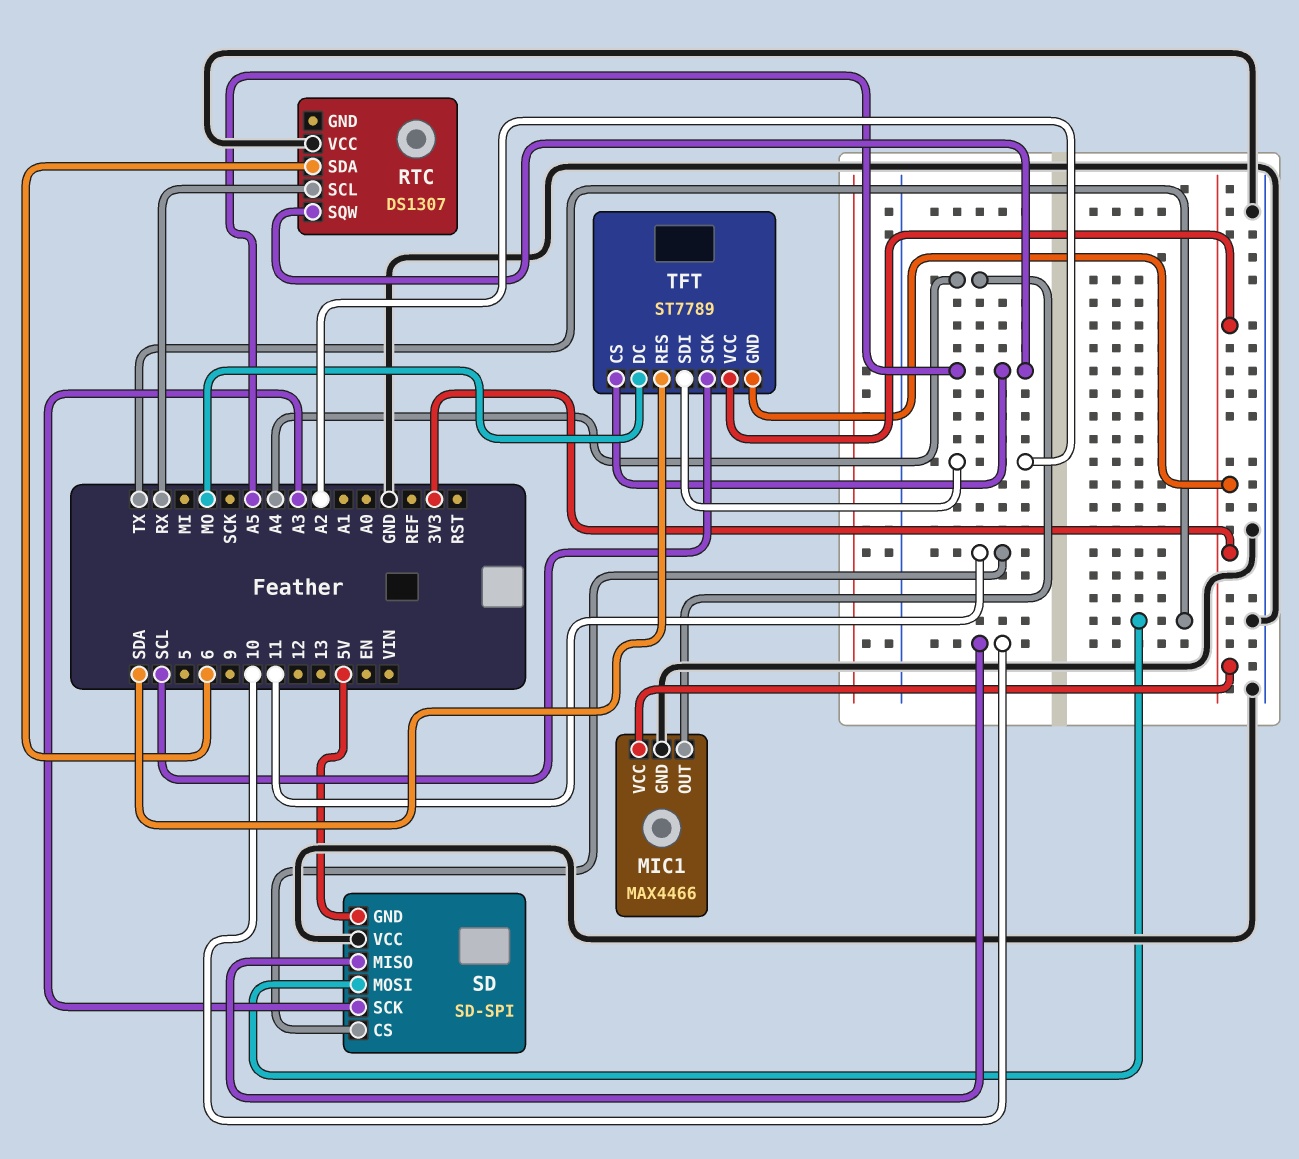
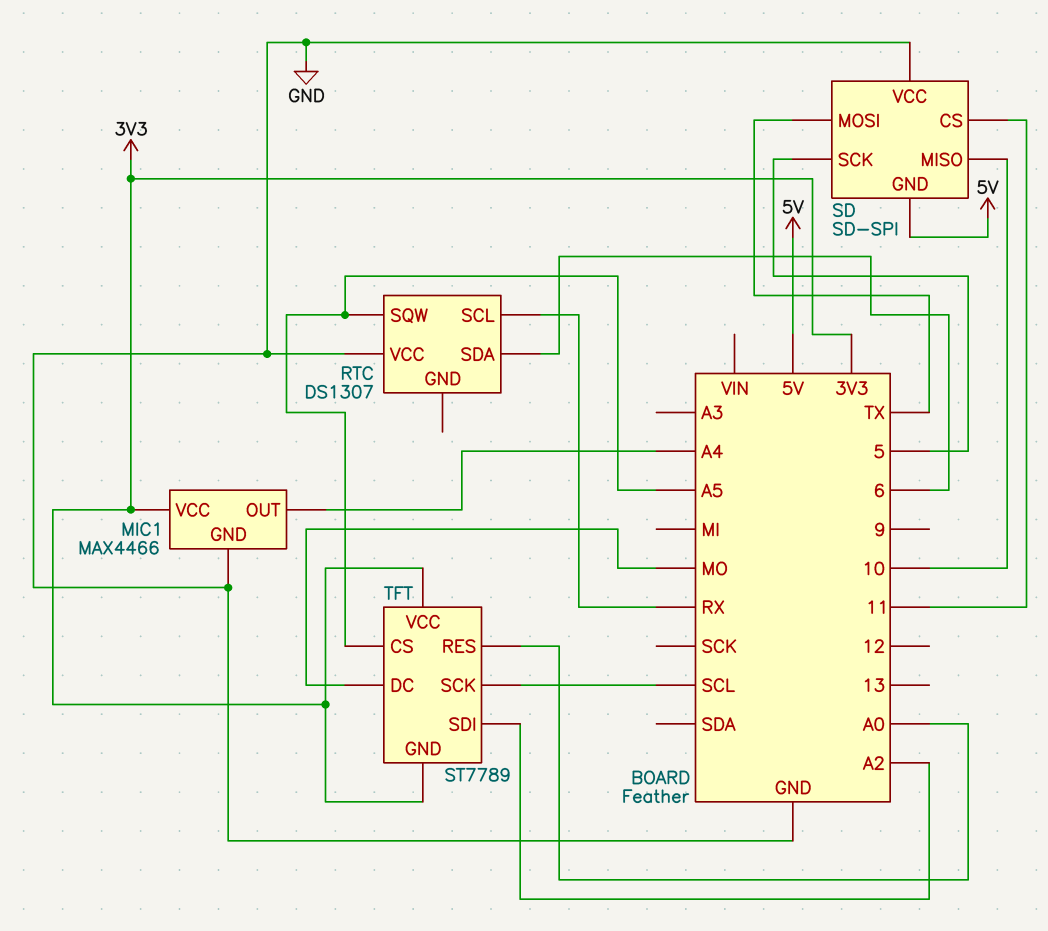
SD pin SCK: A3 -> 5
TFT pin RES: SDA -> A0

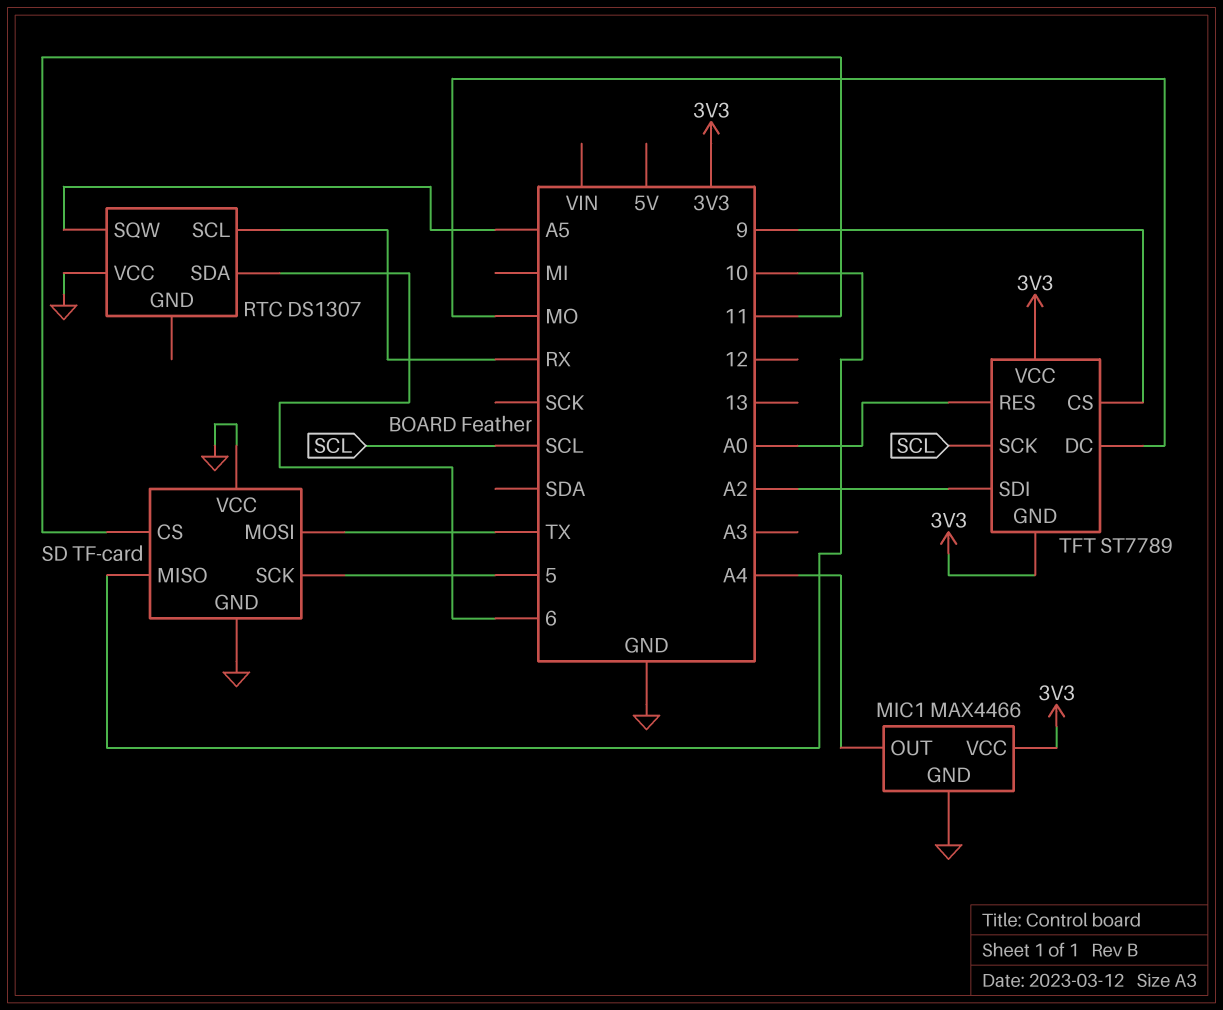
SD: SD-SPI -> TF-card
SD pin GND: 5V -> GND
TFT pin CS: A5 -> 9

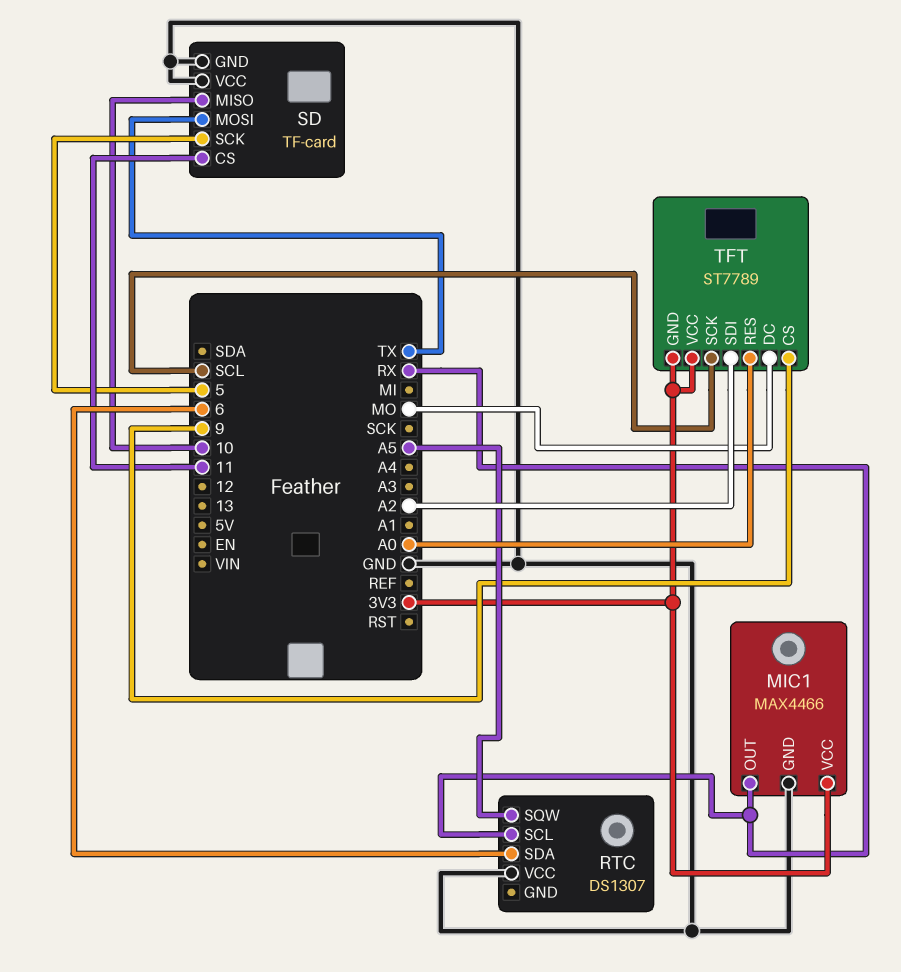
MIC1 pin OUT: A4 -> RX

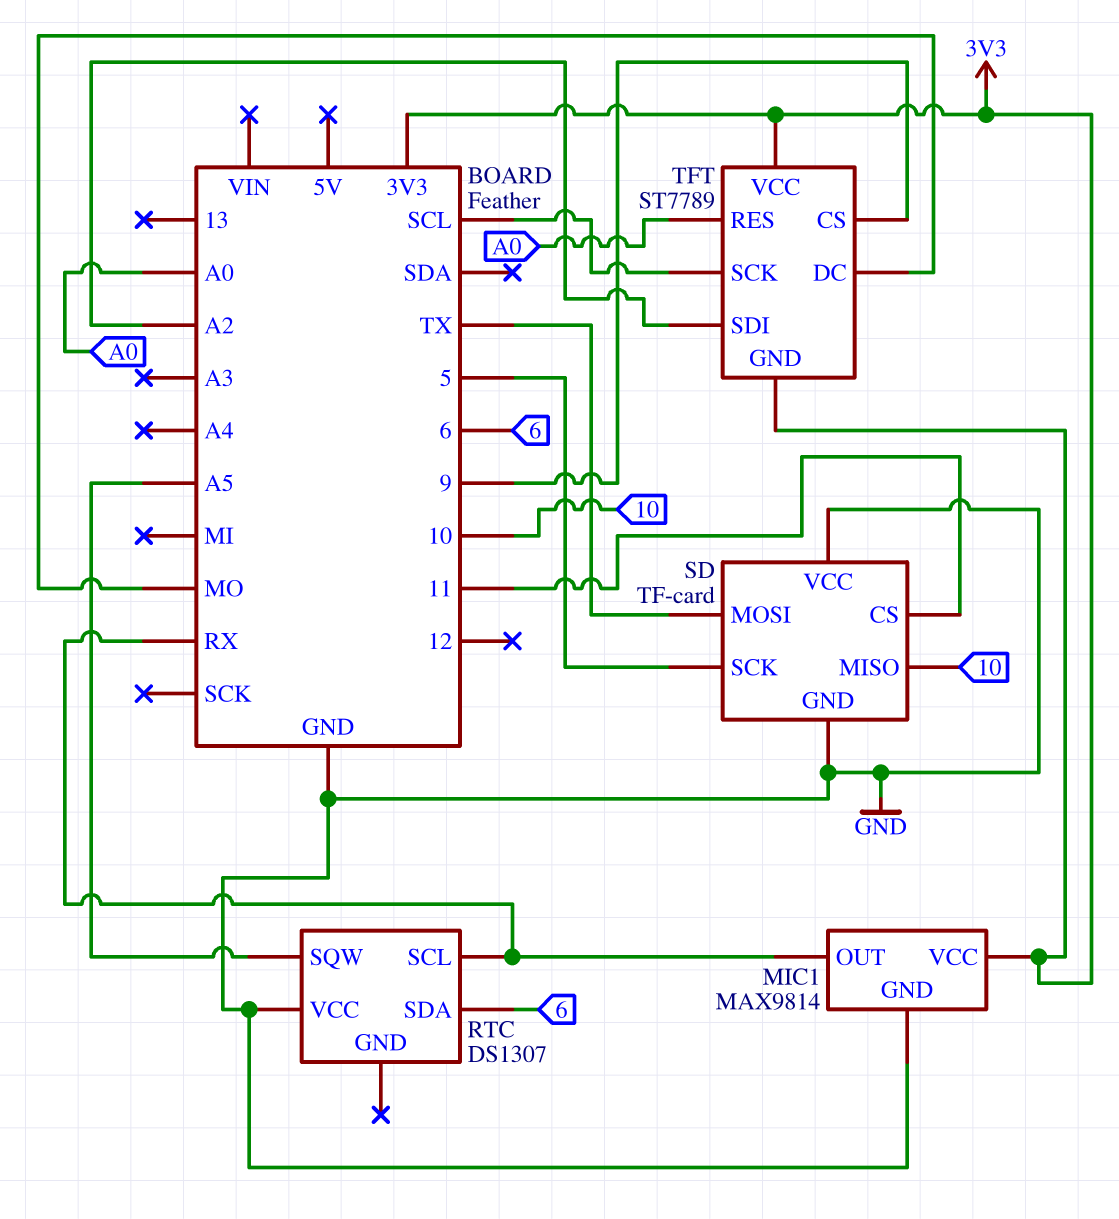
MIC1: MAX4466 -> MAX9814

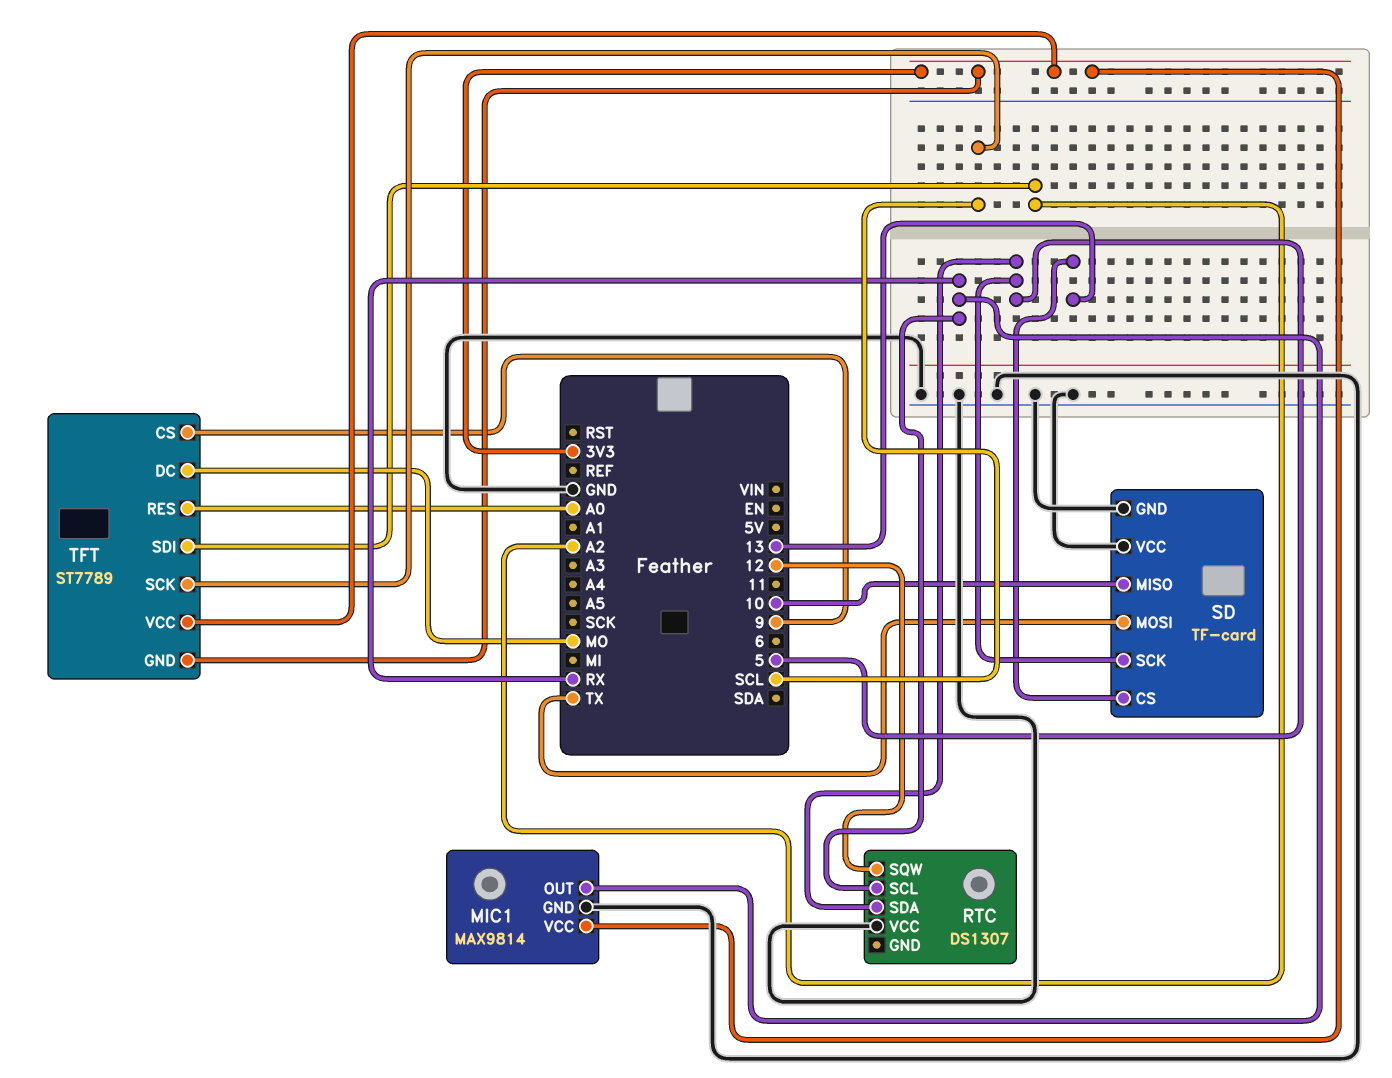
RTC pin SDA: 6 -> 5
RTC pin SQW: A5 -> 12
SD pin CS: 11 -> 13

